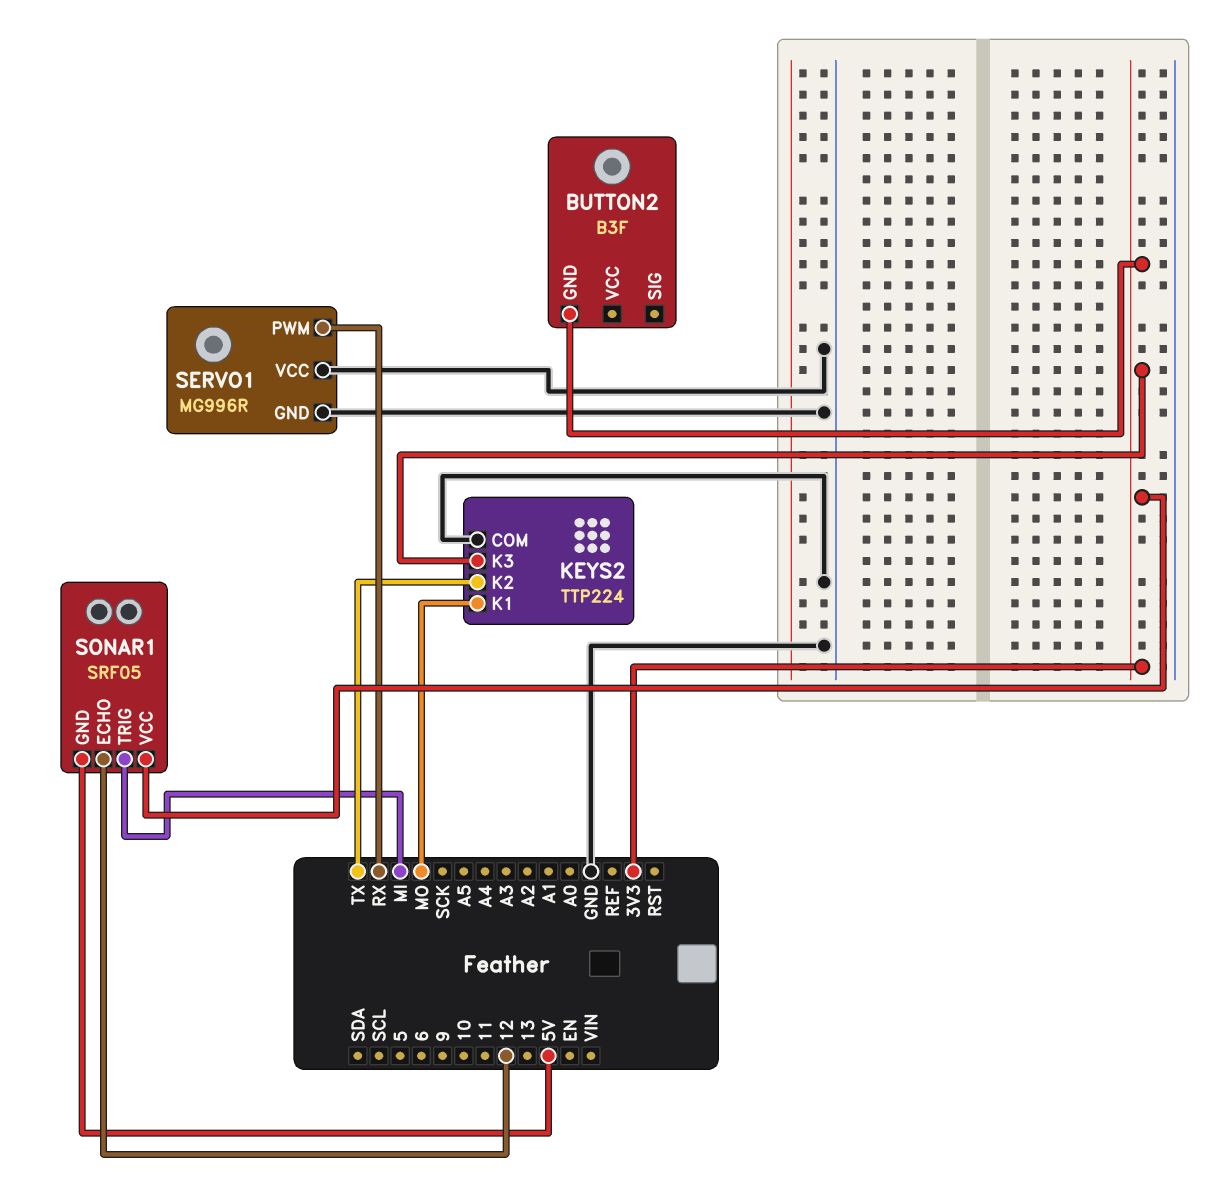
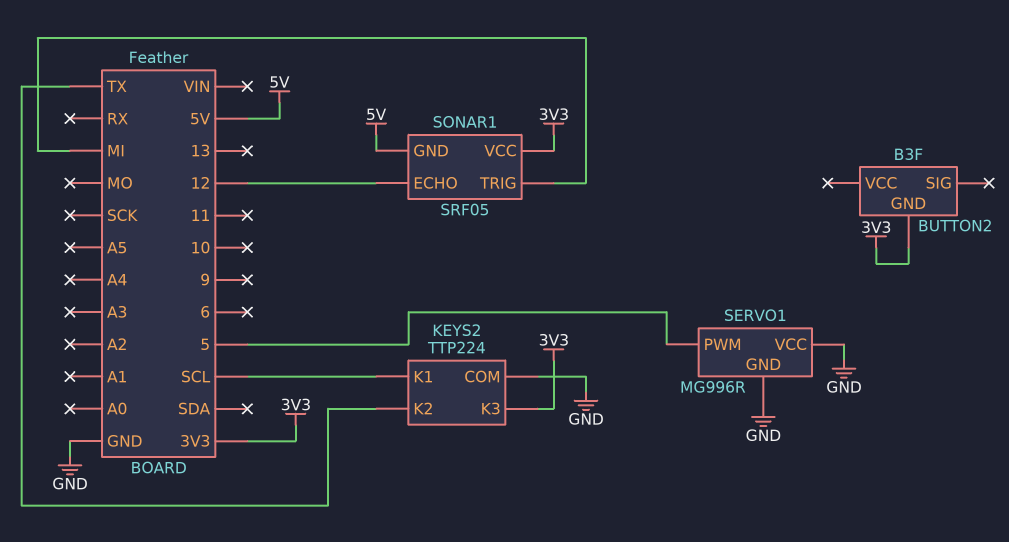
KEYS2 pin K1: MO -> SCL
SERVO1 pin PWM: RX -> 5

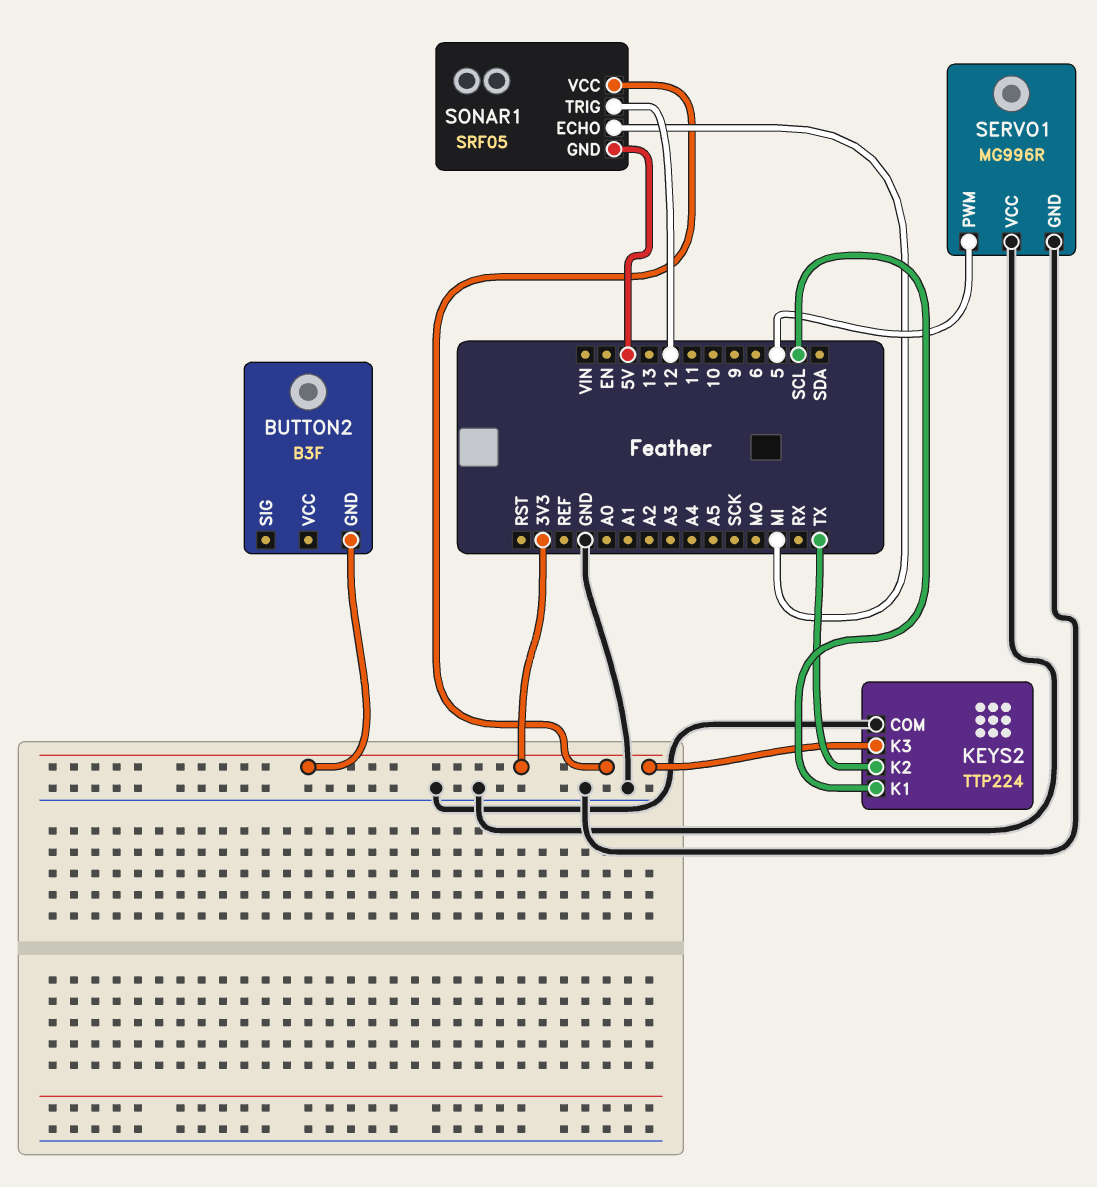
SONAR1 pin ECHO: 12 -> MI
SONAR1 pin TRIG: MI -> 12

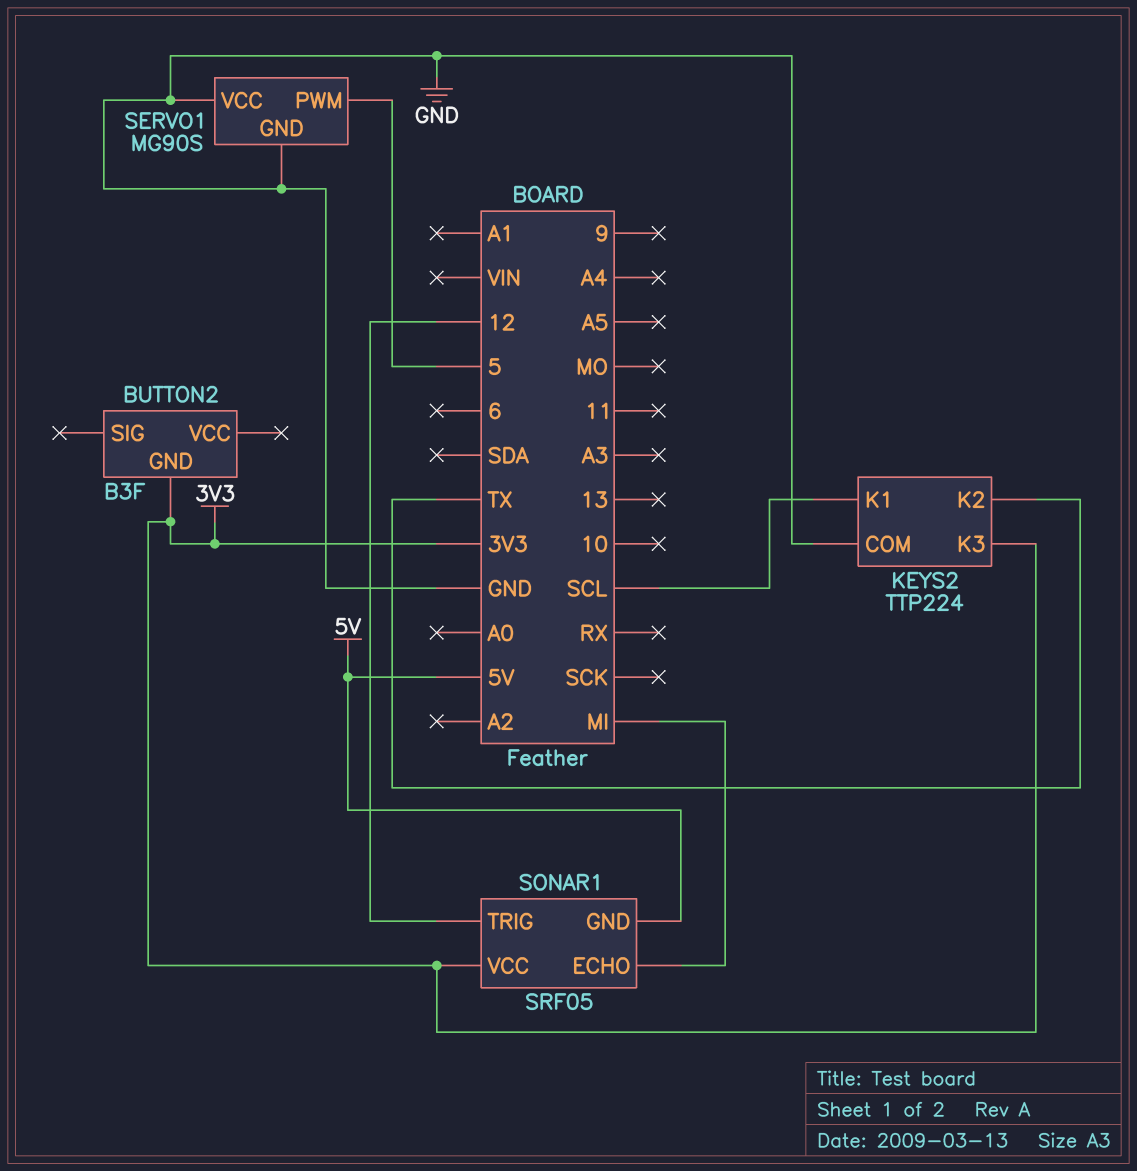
SERVO1: MG996R -> MG90S

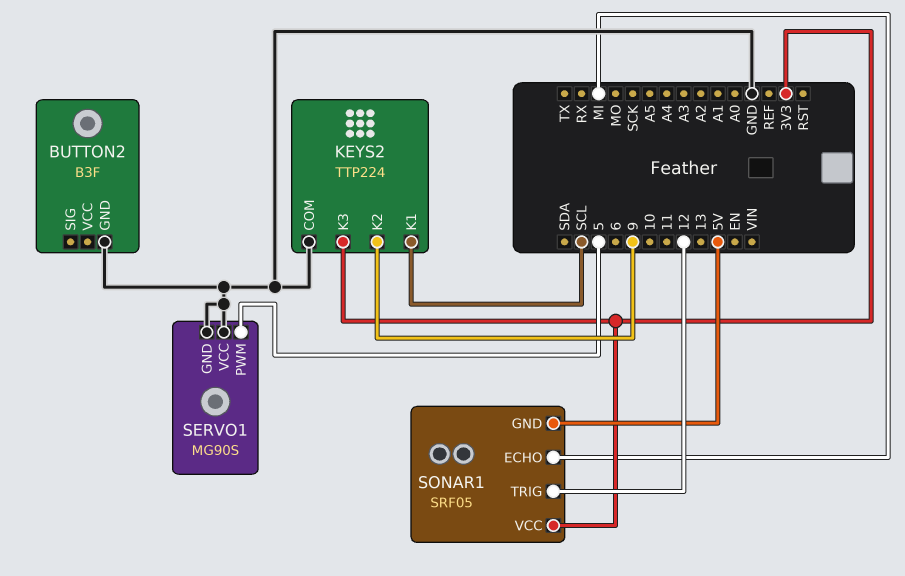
BUTTON2 pin GND: 3V3 -> GND
KEYS2 pin K2: TX -> 9

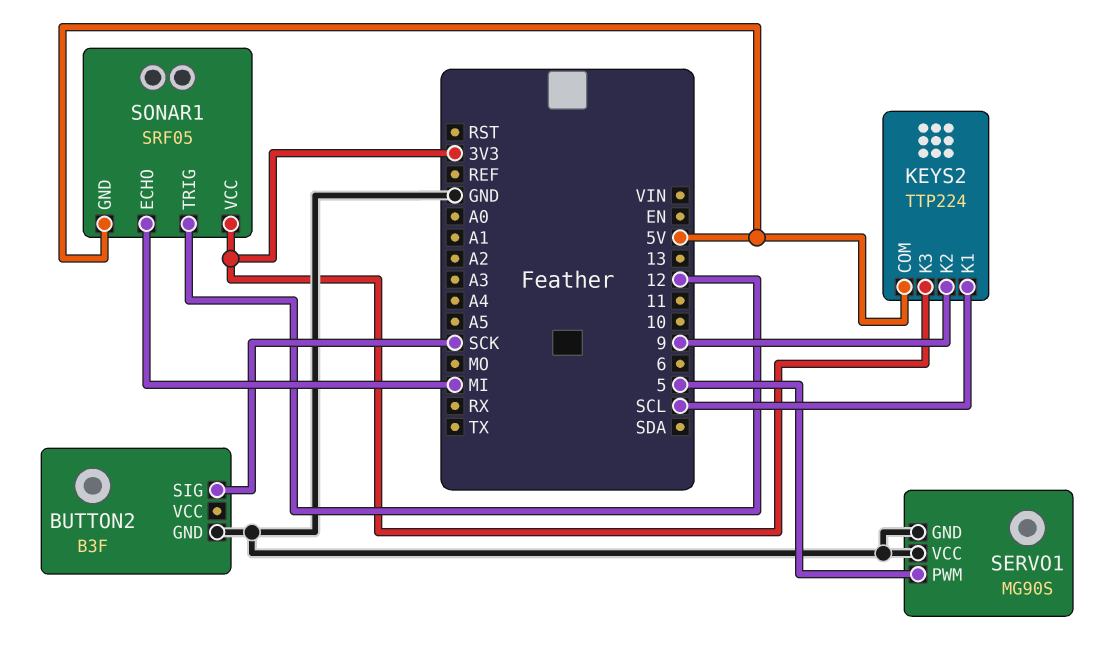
BUTTON2 pin SIG: none -> SCK
KEYS2 pin COM: GND -> 5V

